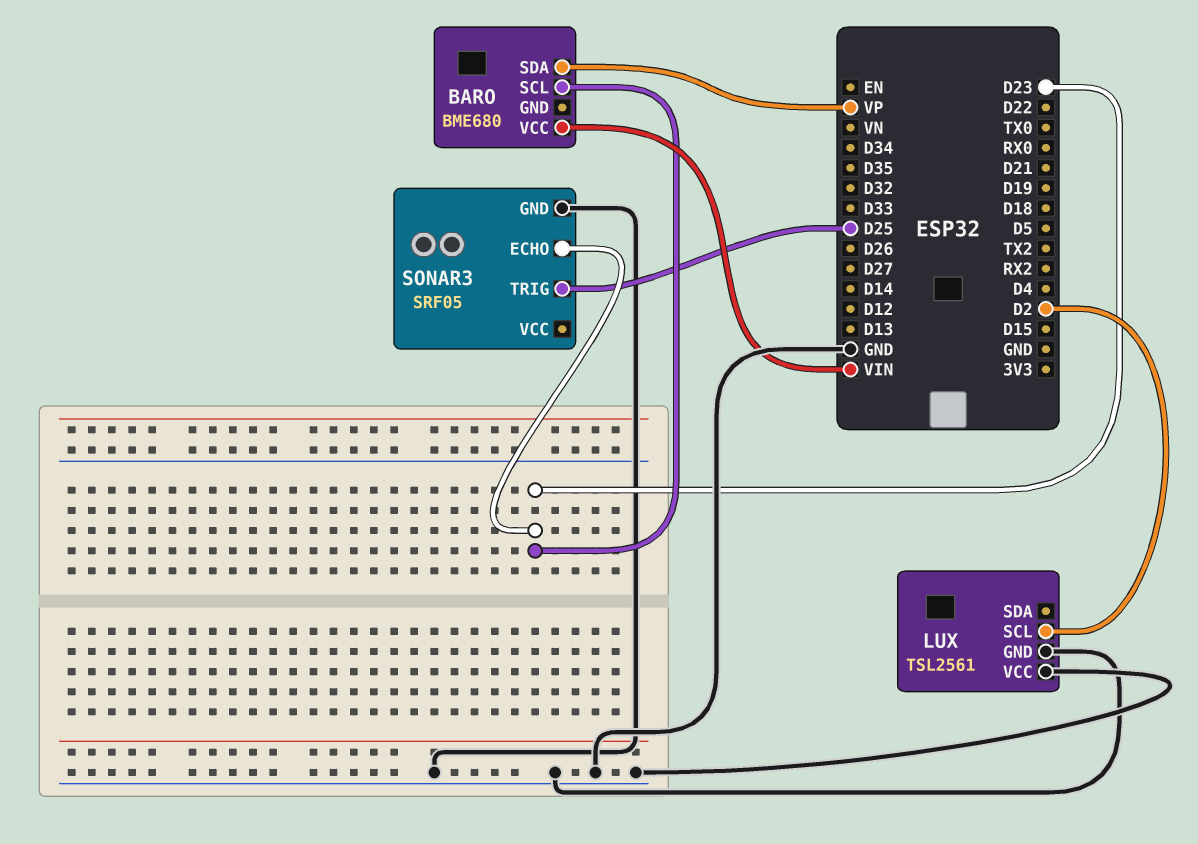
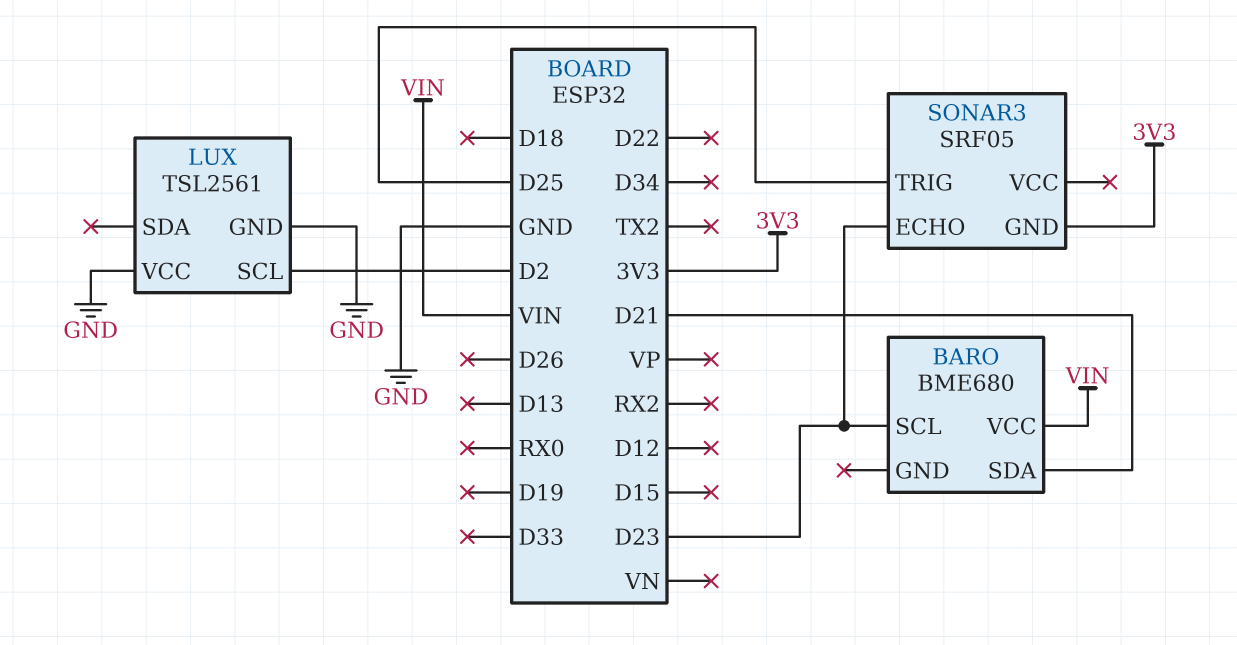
BARO pin SDA: VP -> D21
SONAR3 pin GND: GND -> 3V3

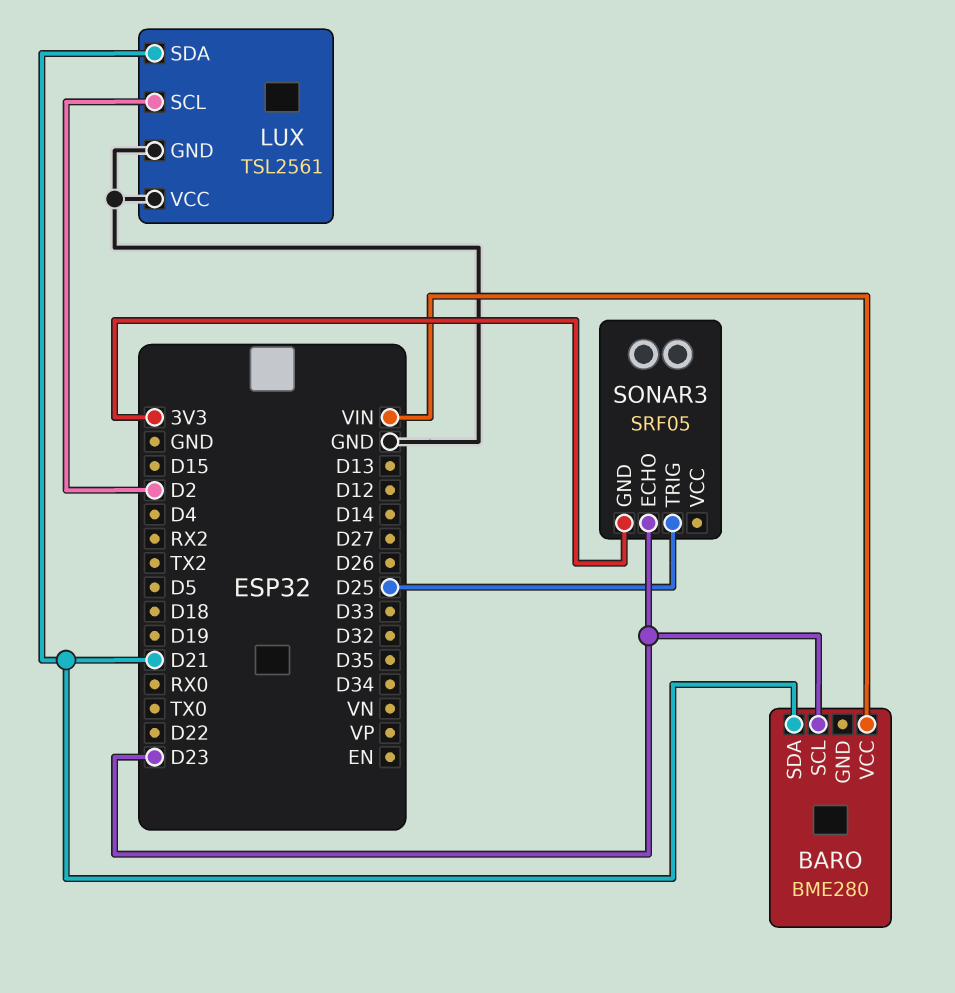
BARO: BME680 -> BME280
LUX pin SDA: none -> D21

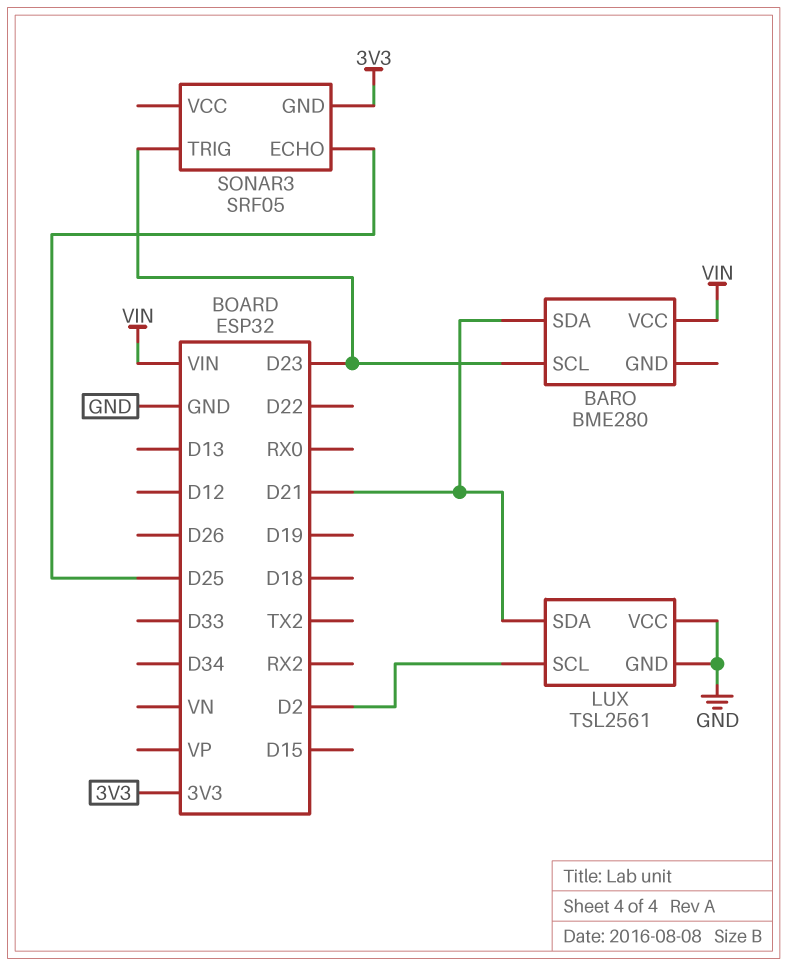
SONAR3 pin ECHO: D23 -> D25
SONAR3 pin TRIG: D25 -> D23

